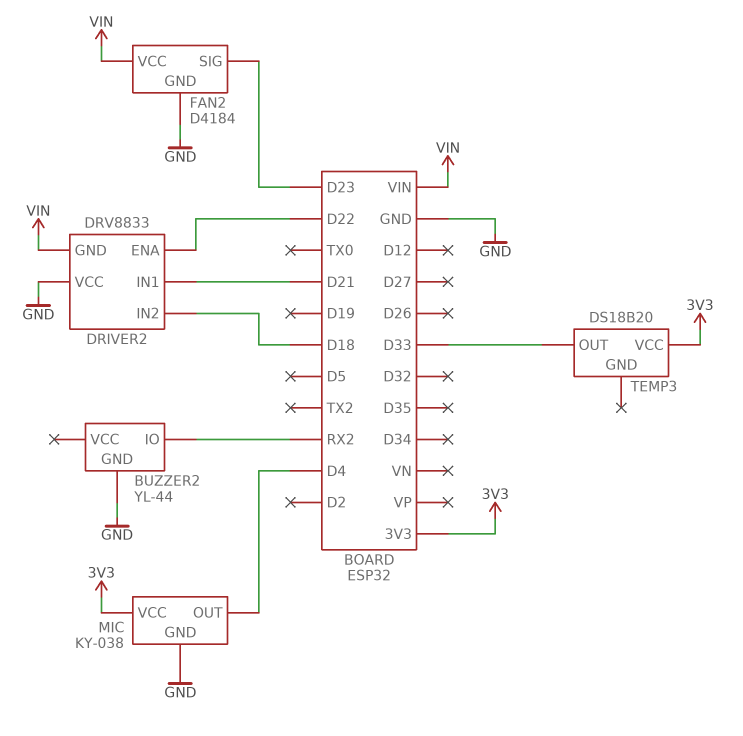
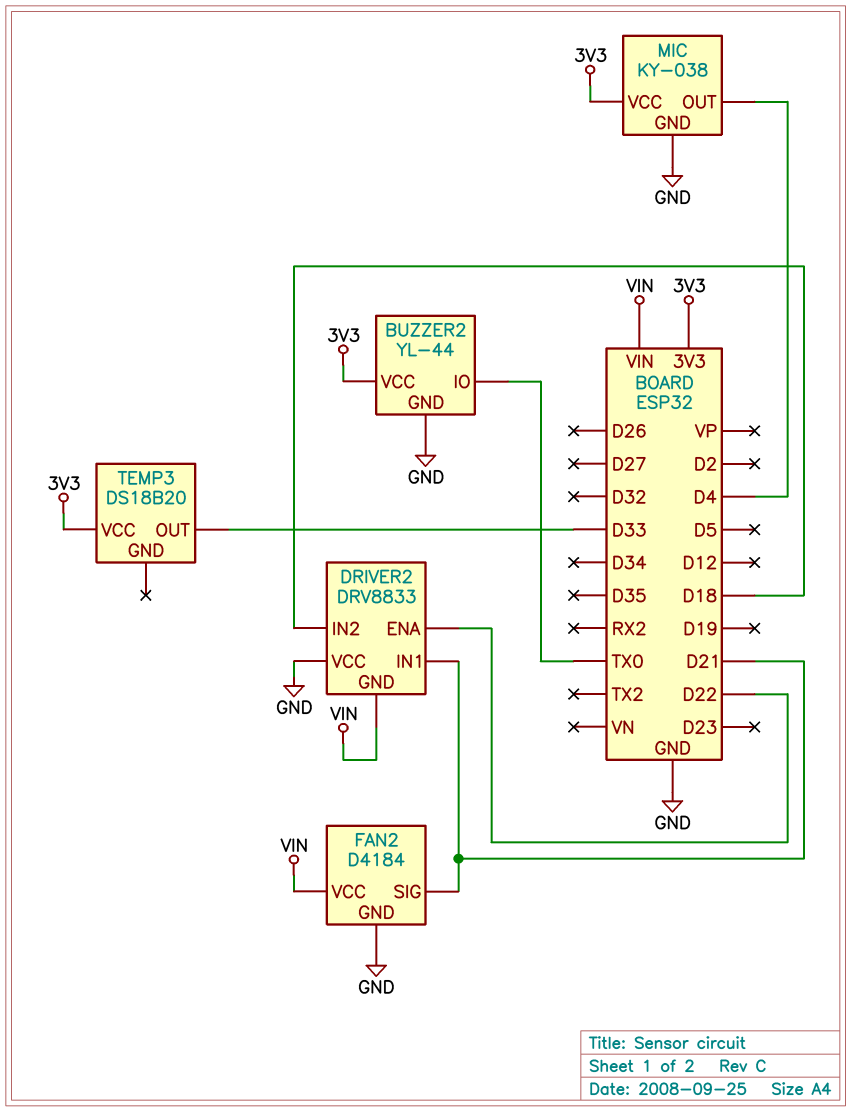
BUZZER2 pin IO: RX2 -> TX0
BUZZER2 pin VCC: none -> 3V3
FAN2 pin SIG: D23 -> D21

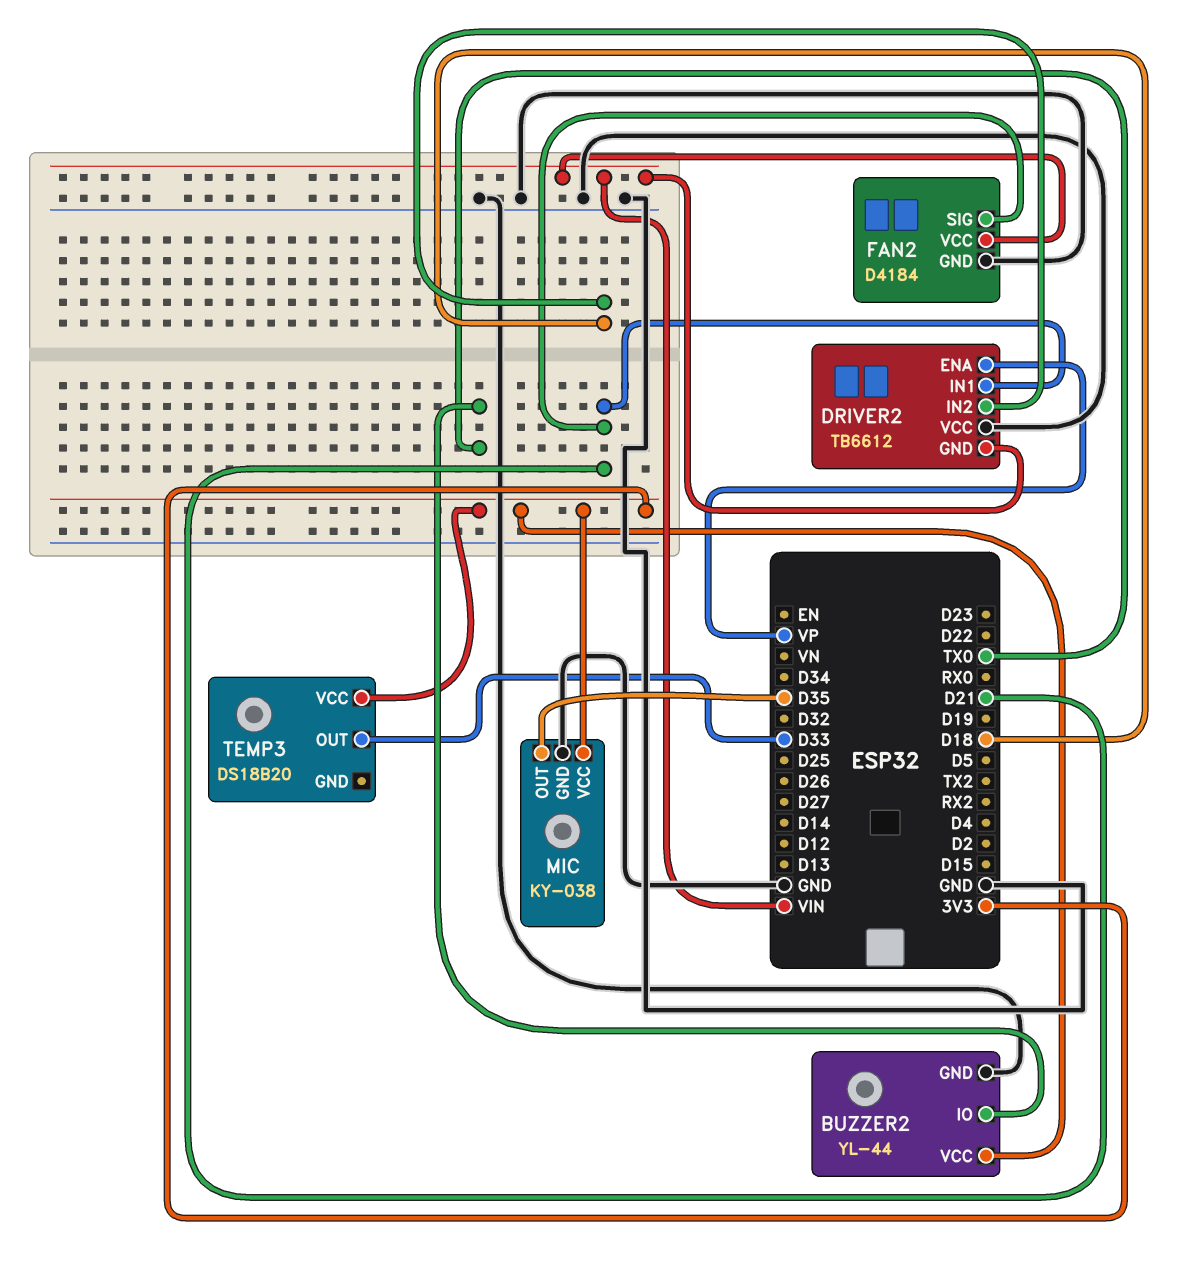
DRIVER2: DRV8833 -> TB6612
DRIVER2 pin ENA: D22 -> VP
MIC pin OUT: D4 -> D35

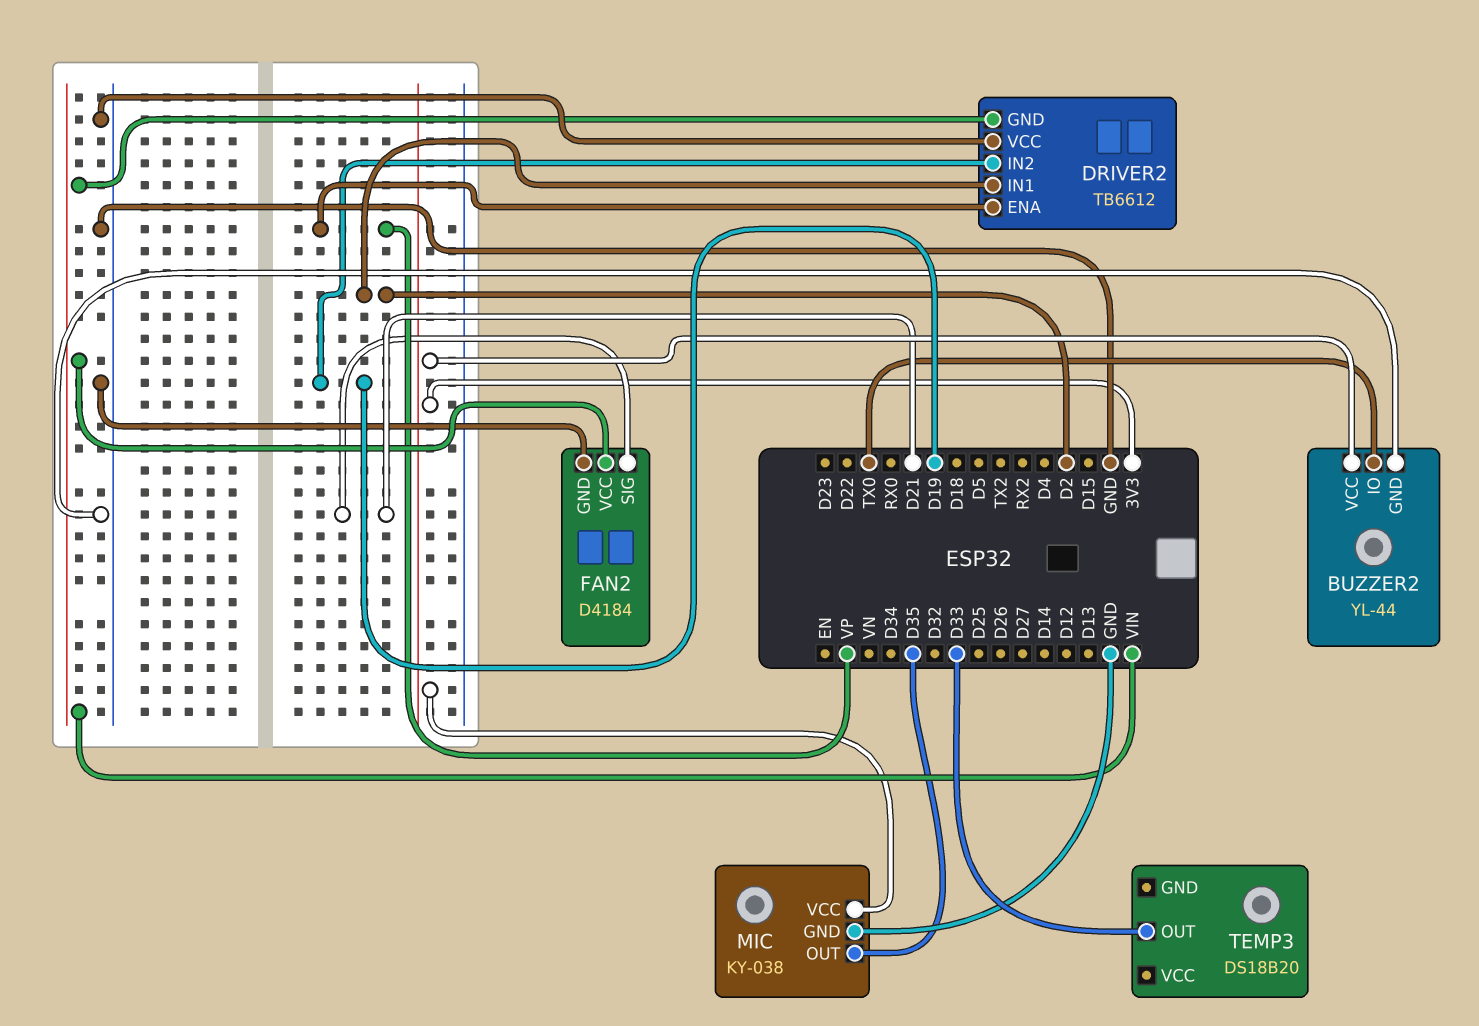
DRIVER2 pin IN1: D21 -> D2
DRIVER2 pin IN2: D18 -> D19
TEMP3 pin VCC: 3V3 -> none

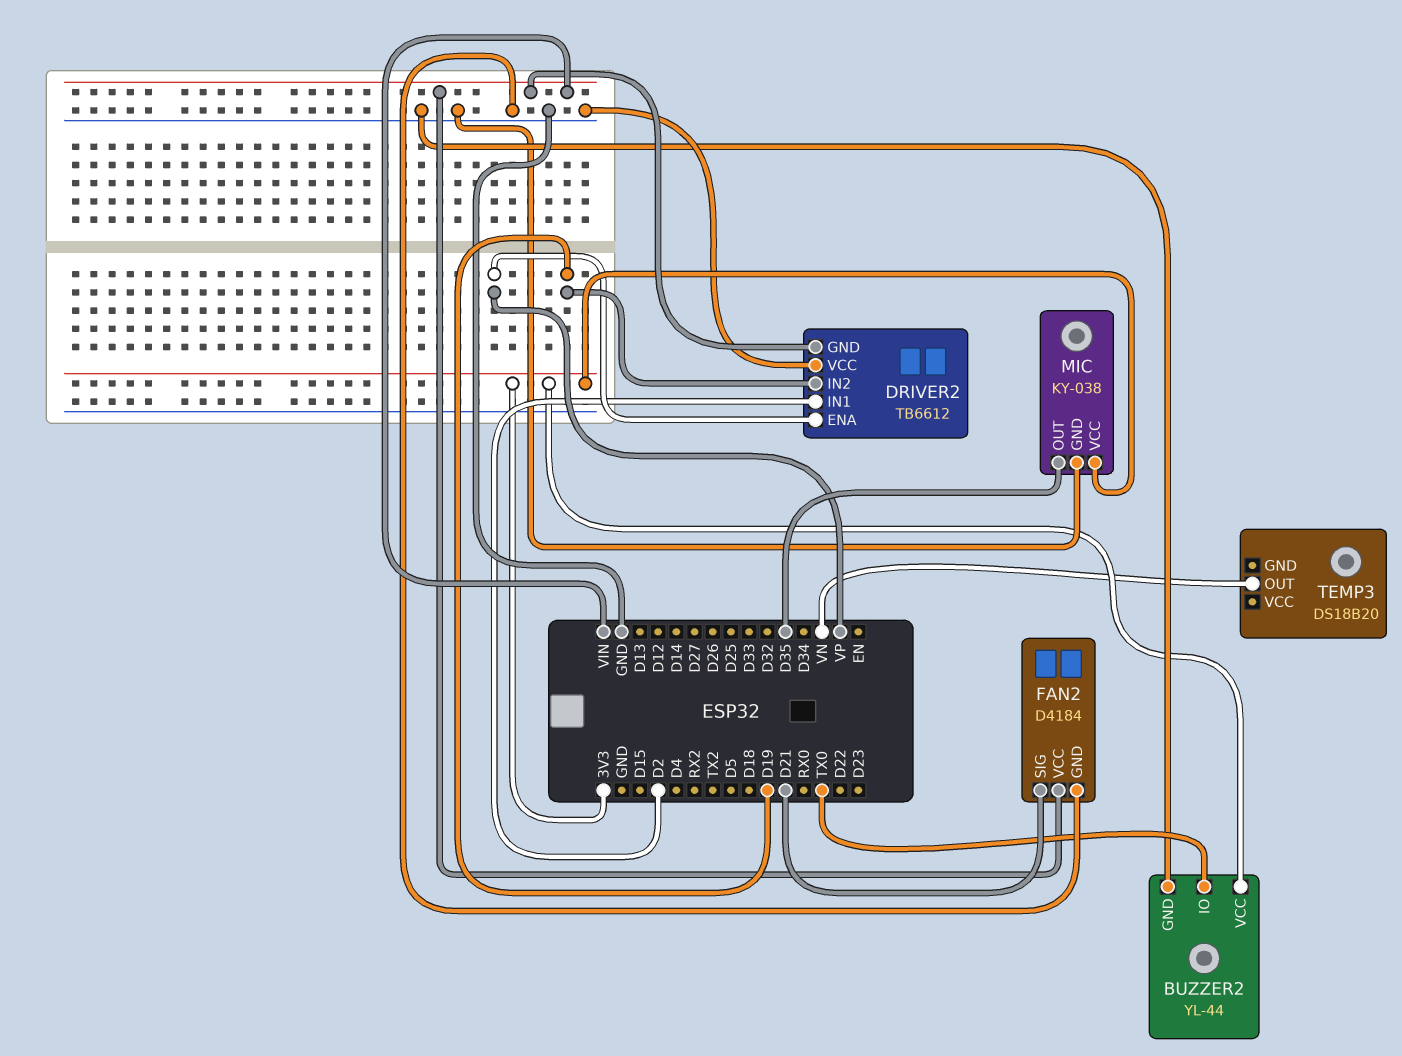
TEMP3 pin OUT: D33 -> VN

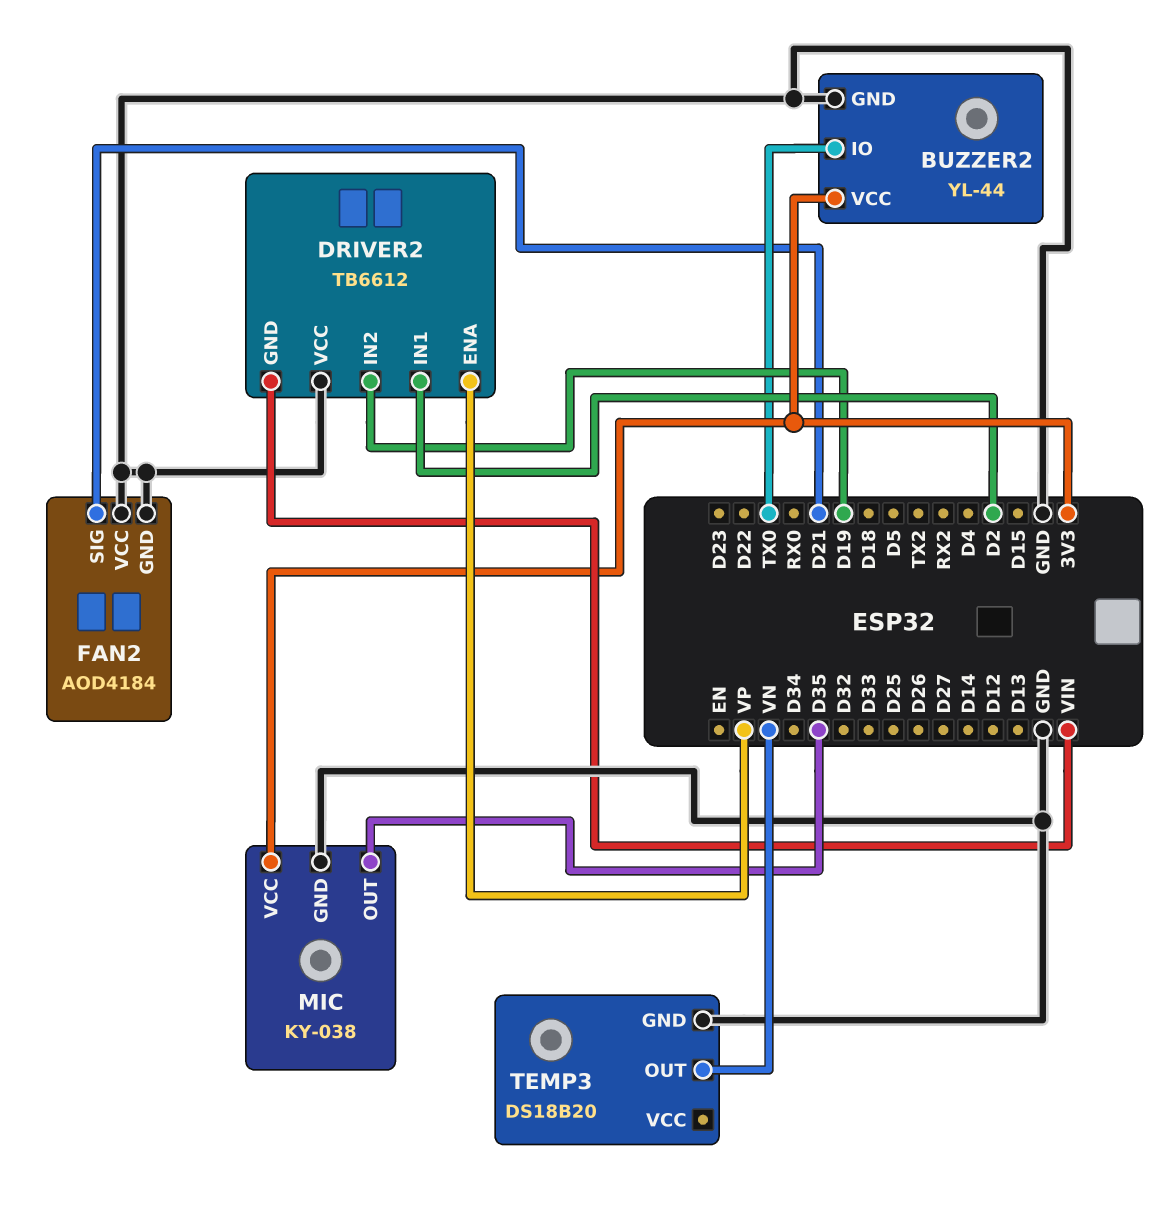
FAN2: D4184 -> AOD4184
FAN2 pin VCC: VIN -> GND
TEMP3 pin GND: none -> GND

